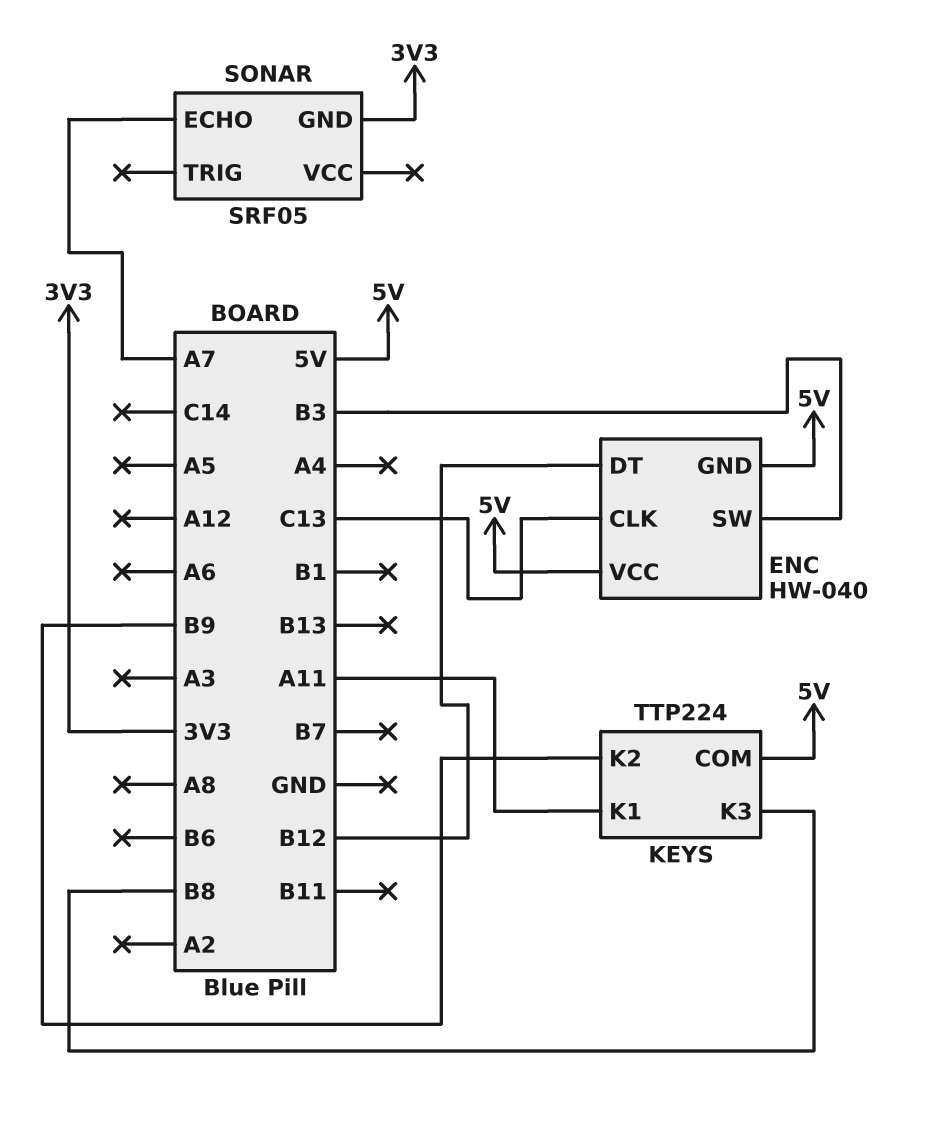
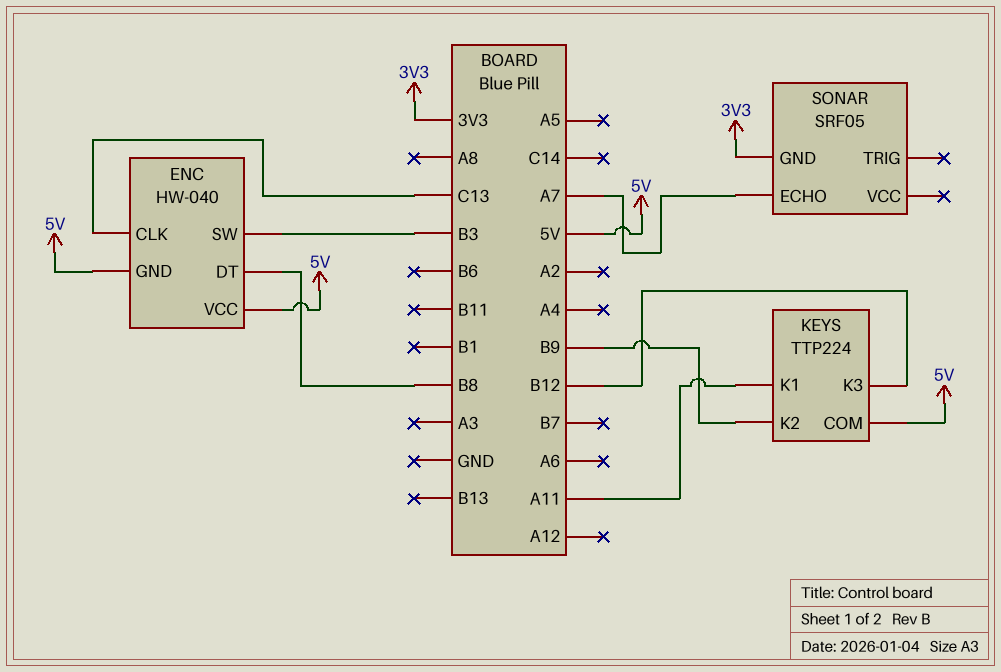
ENC pin DT: B12 -> B8
KEYS pin K3: B8 -> B12

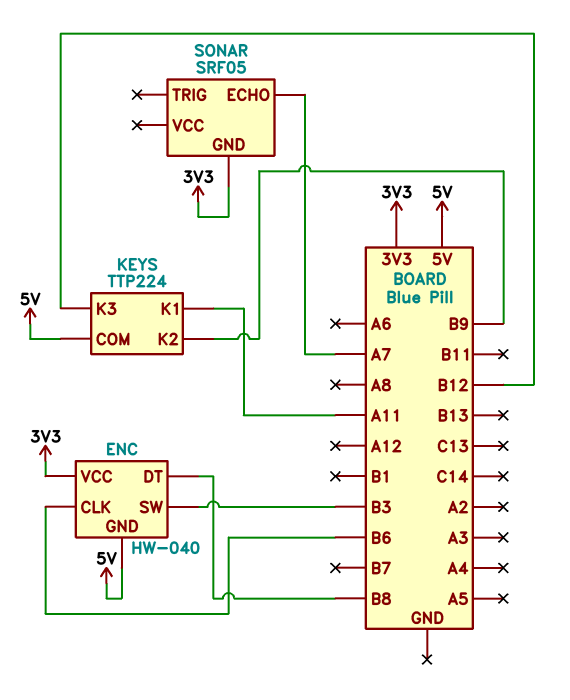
ENC pin CLK: C13 -> B6
ENC pin VCC: 5V -> 3V3

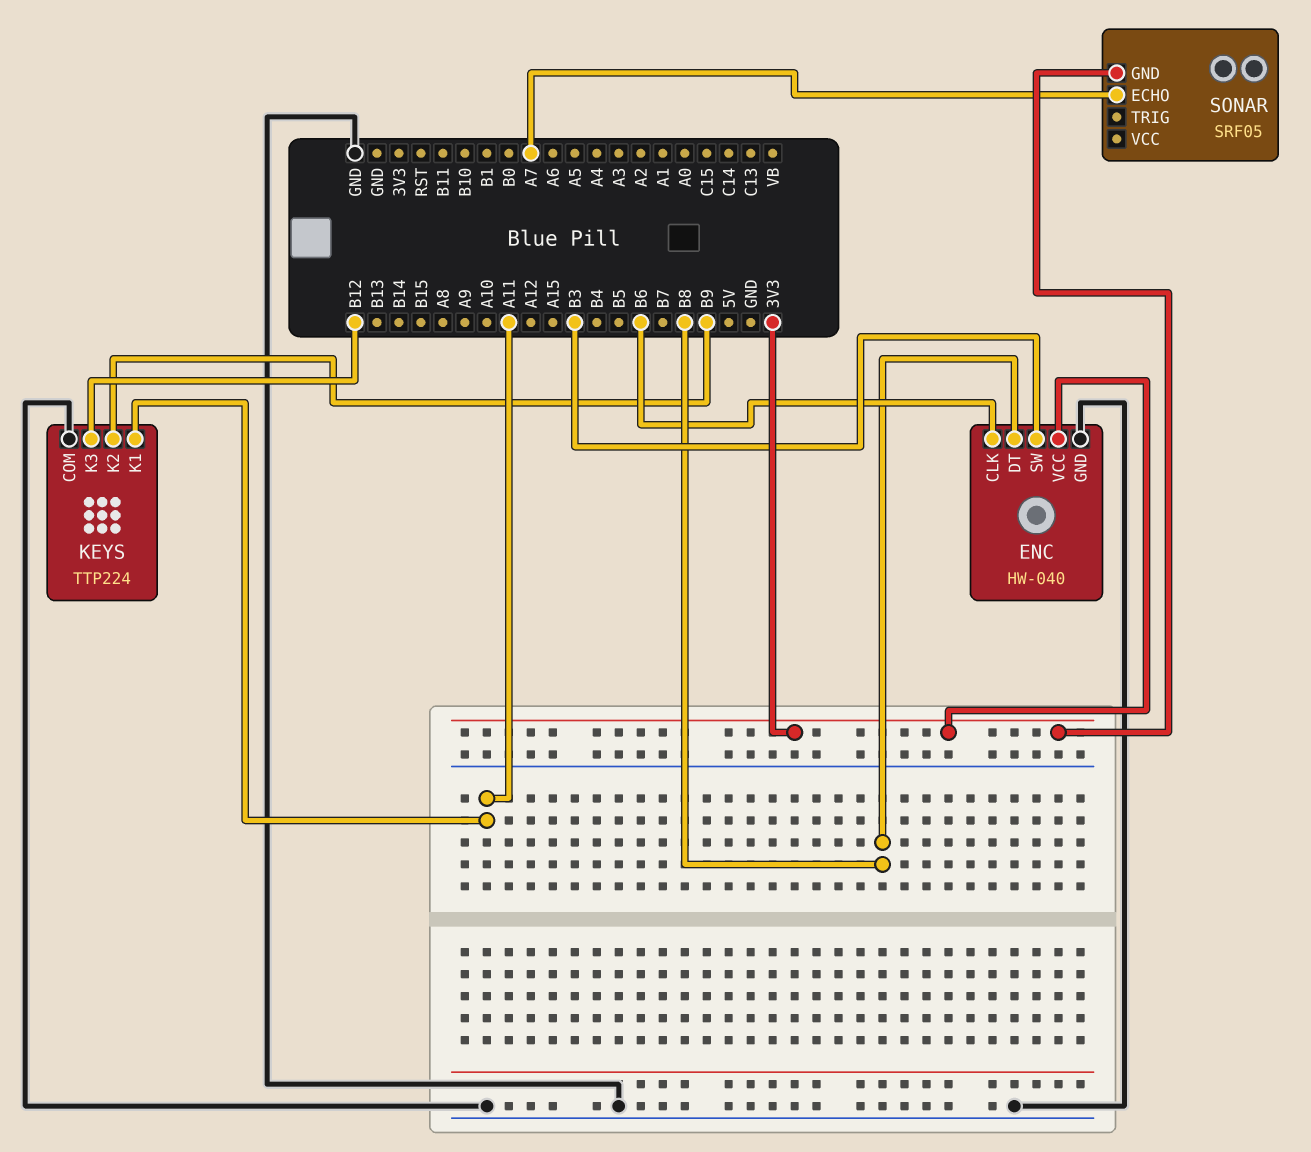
ENC pin GND: 5V -> GND
KEYS pin COM: 5V -> GND

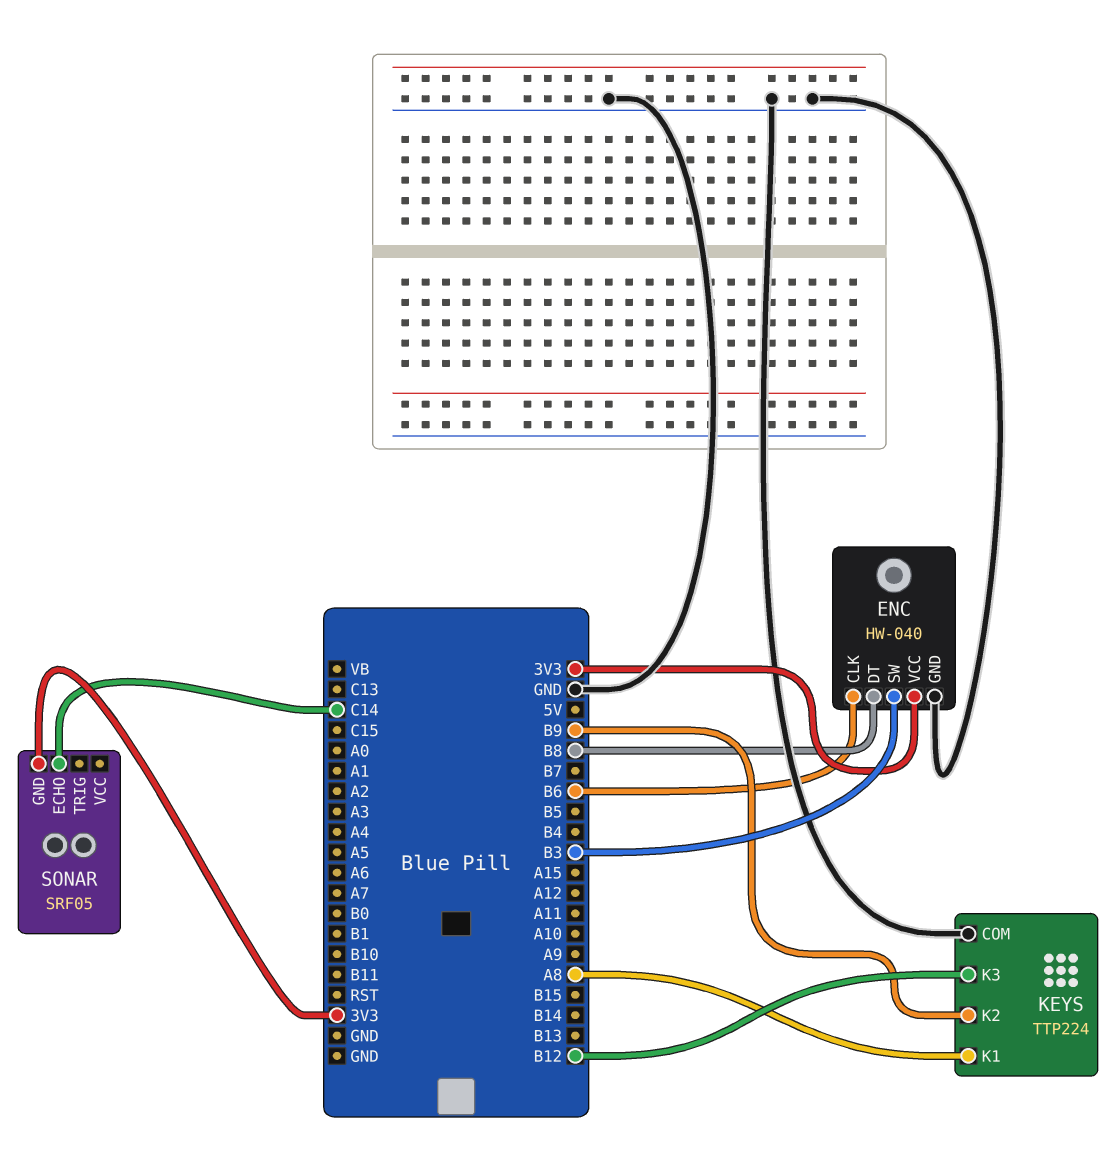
KEYS pin K1: A11 -> A8
SONAR pin ECHO: A7 -> C14

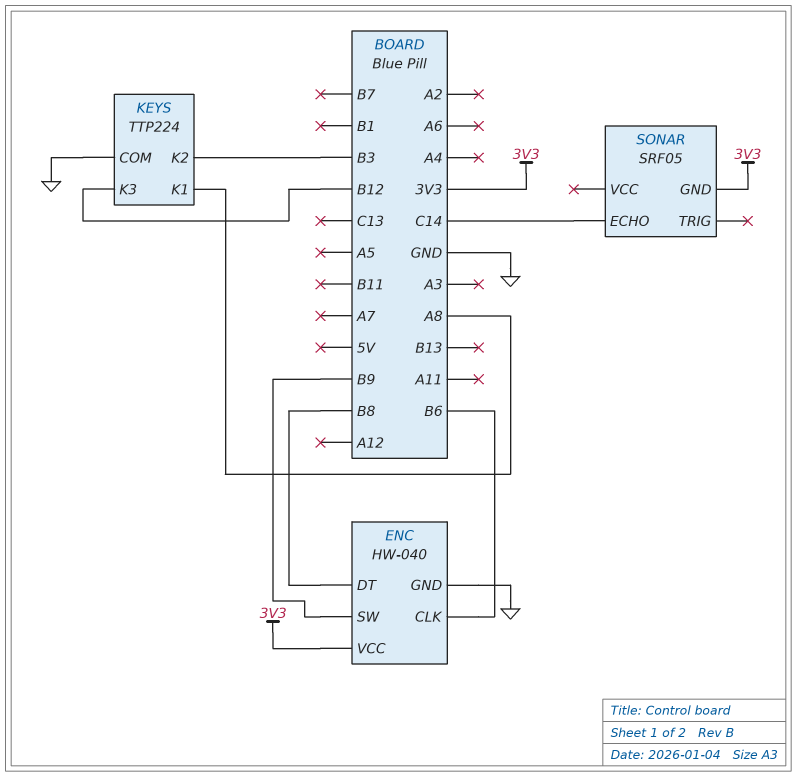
ENC pin SW: B3 -> B9
KEYS pin K2: B9 -> B3

